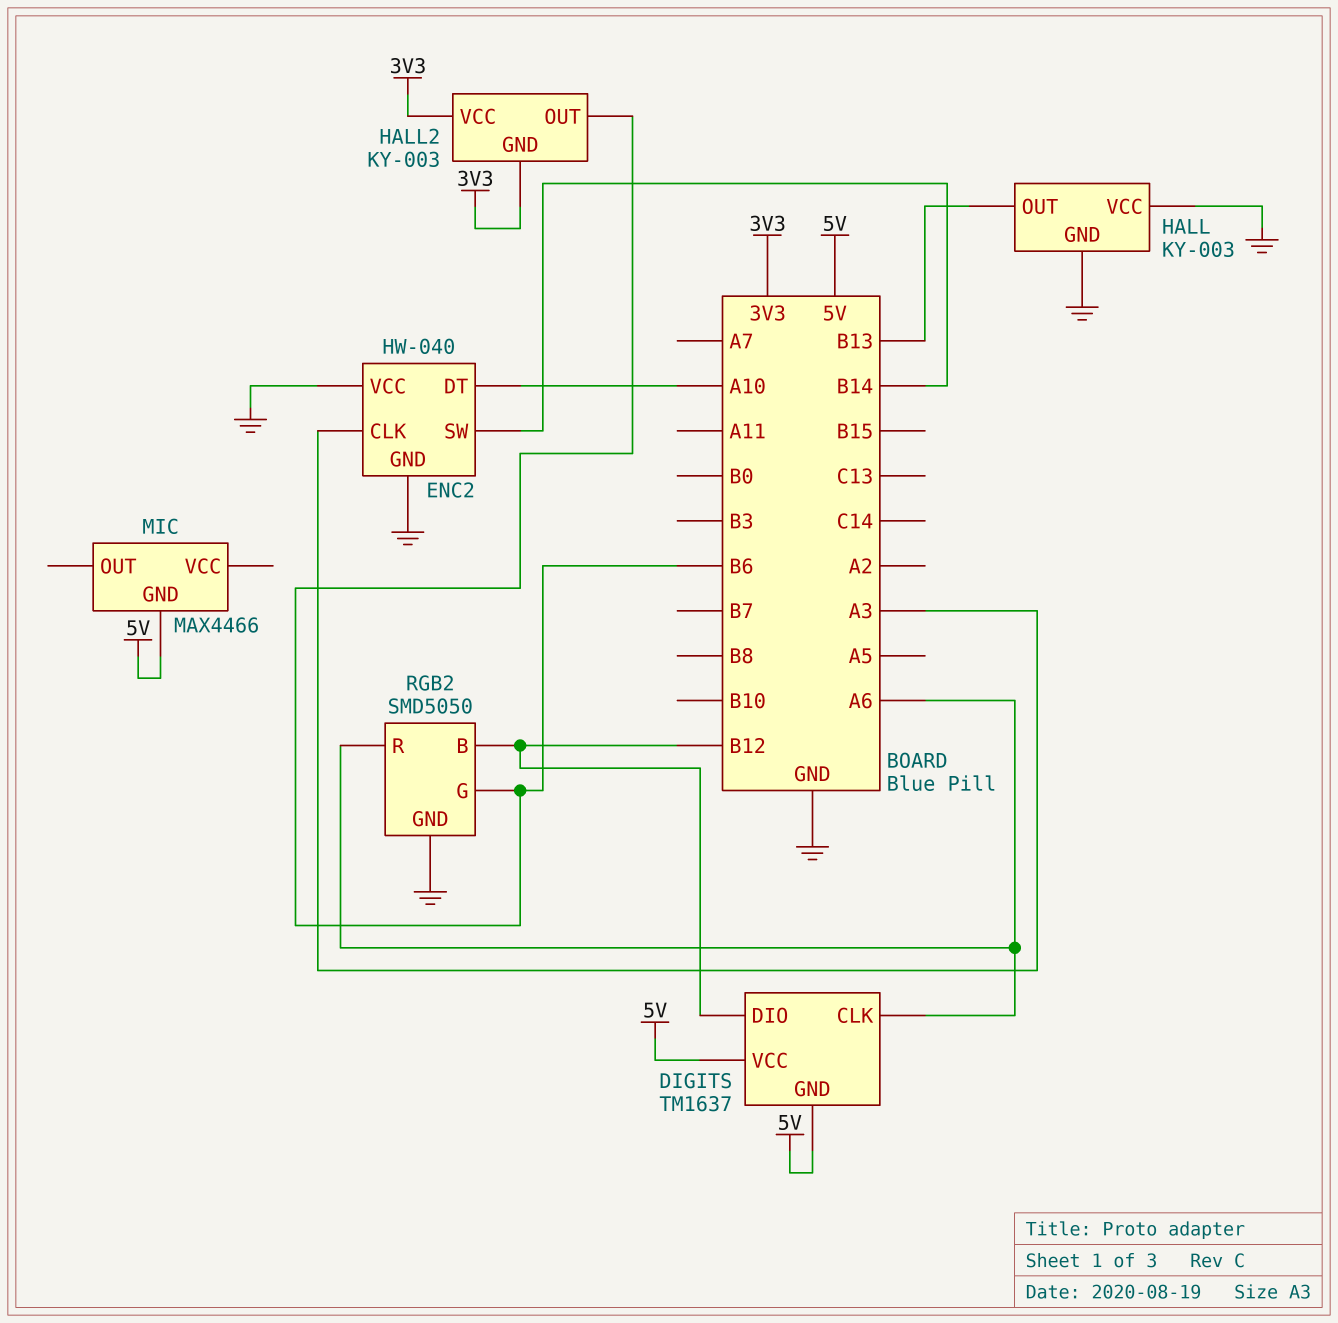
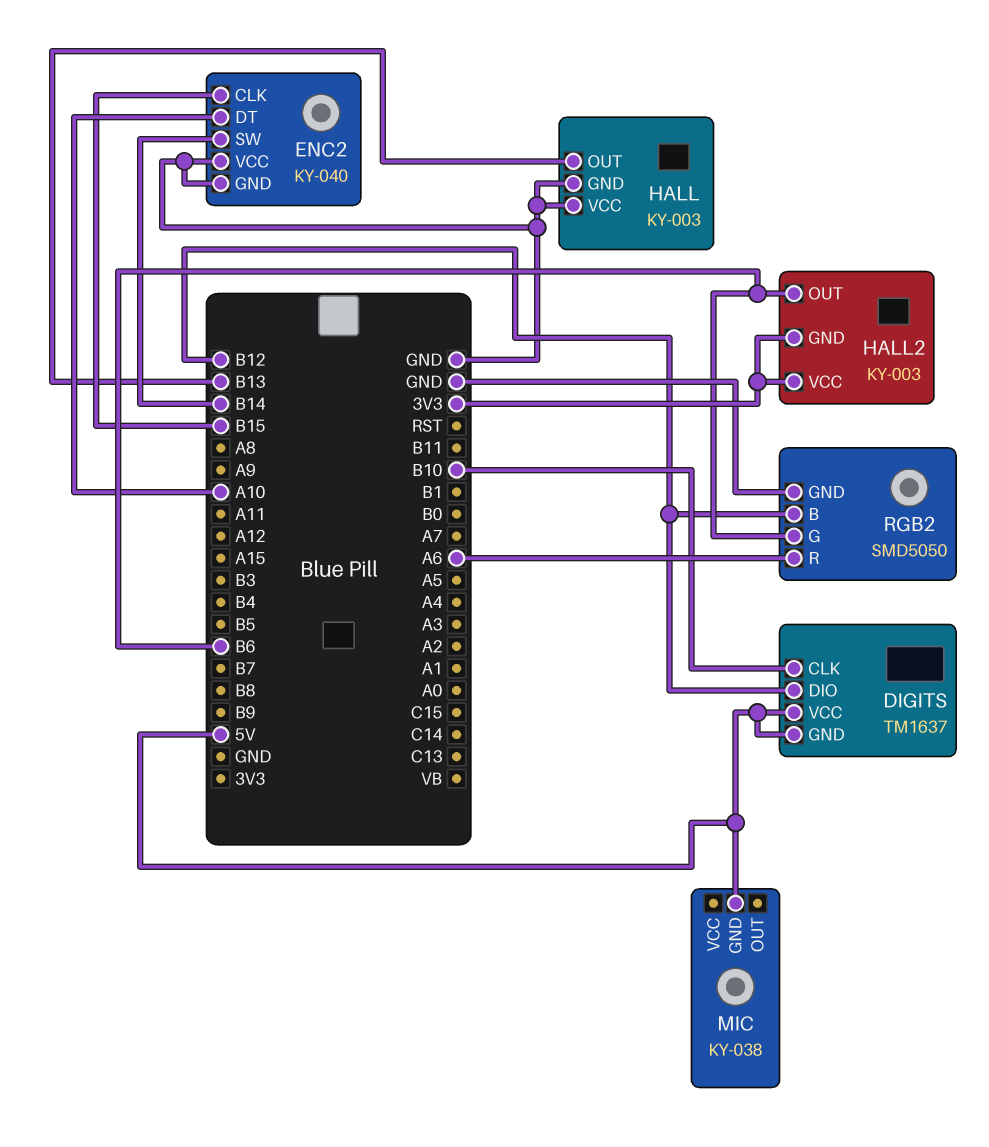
DIGITS pin CLK: A6 -> B10
ENC2: HW-040 -> KY-040
ENC2 pin CLK: A3 -> B15
MIC: MAX4466 -> KY-038

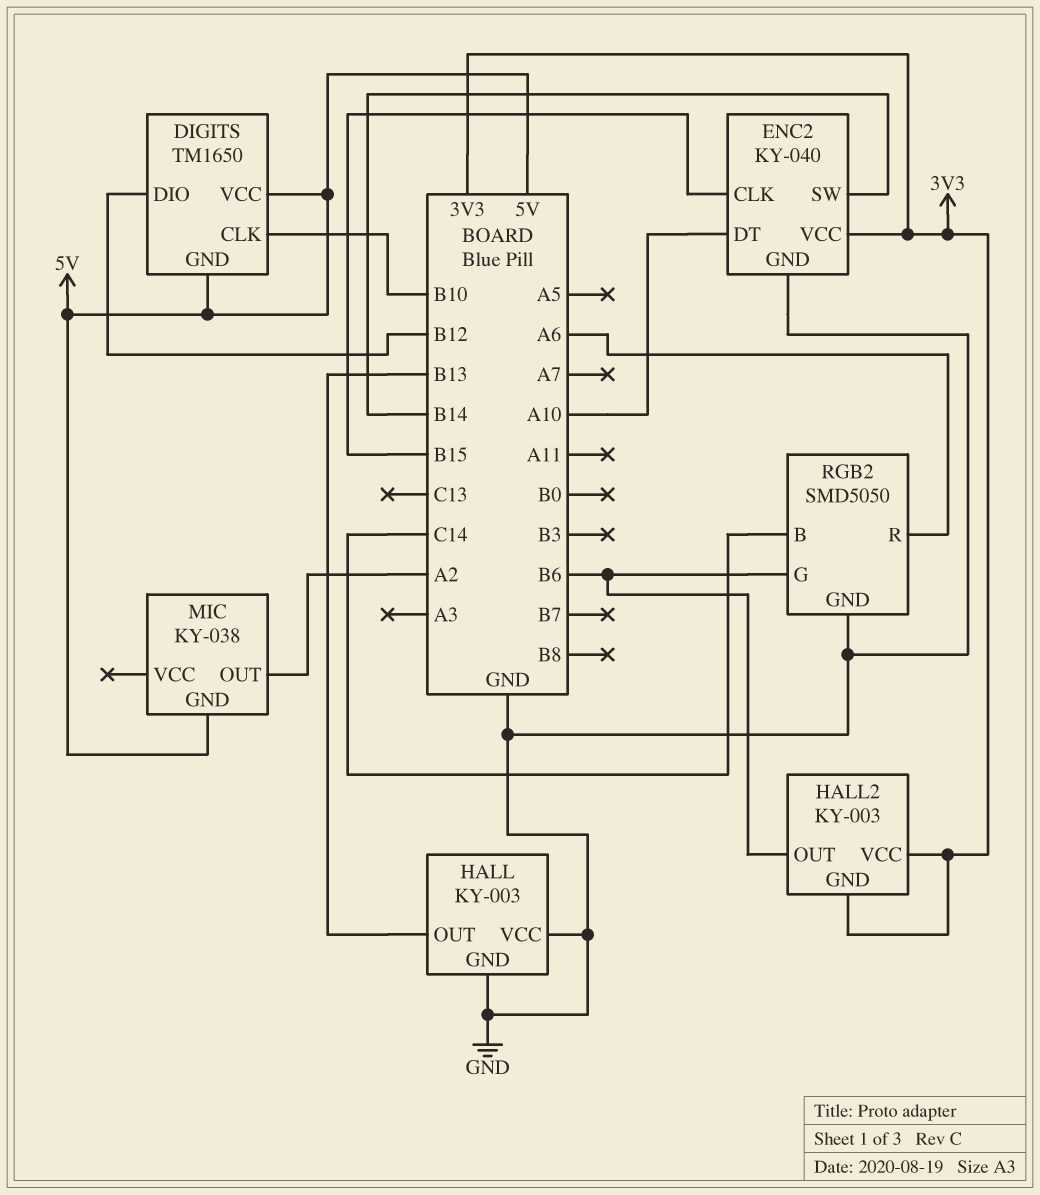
DIGITS: TM1637 -> TM1650
ENC2 pin VCC: GND -> 3V3
MIC pin OUT: none -> A2
RGB2 pin B: B12 -> C14

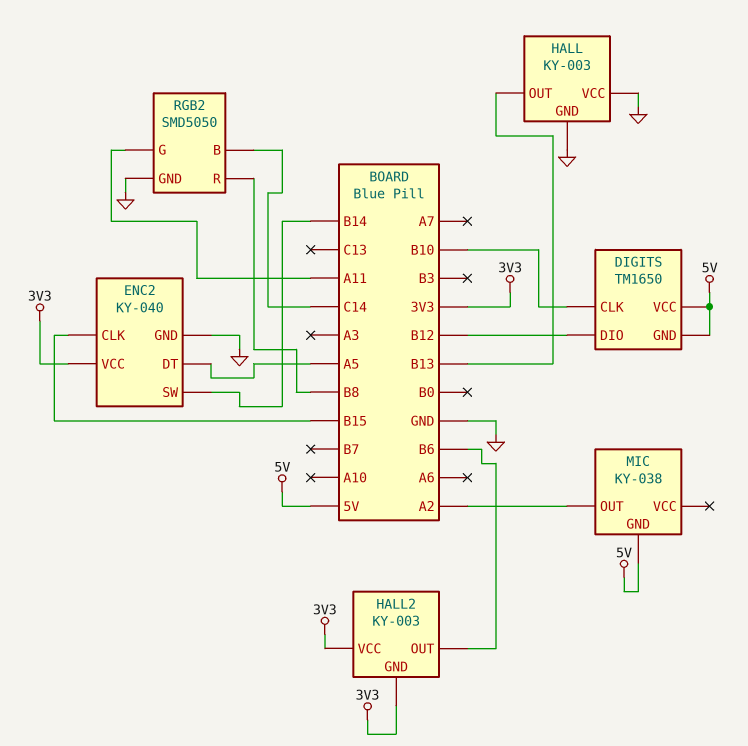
ENC2 pin DT: A10 -> A5
RGB2 pin G: B6 -> A11
RGB2 pin R: A6 -> B8

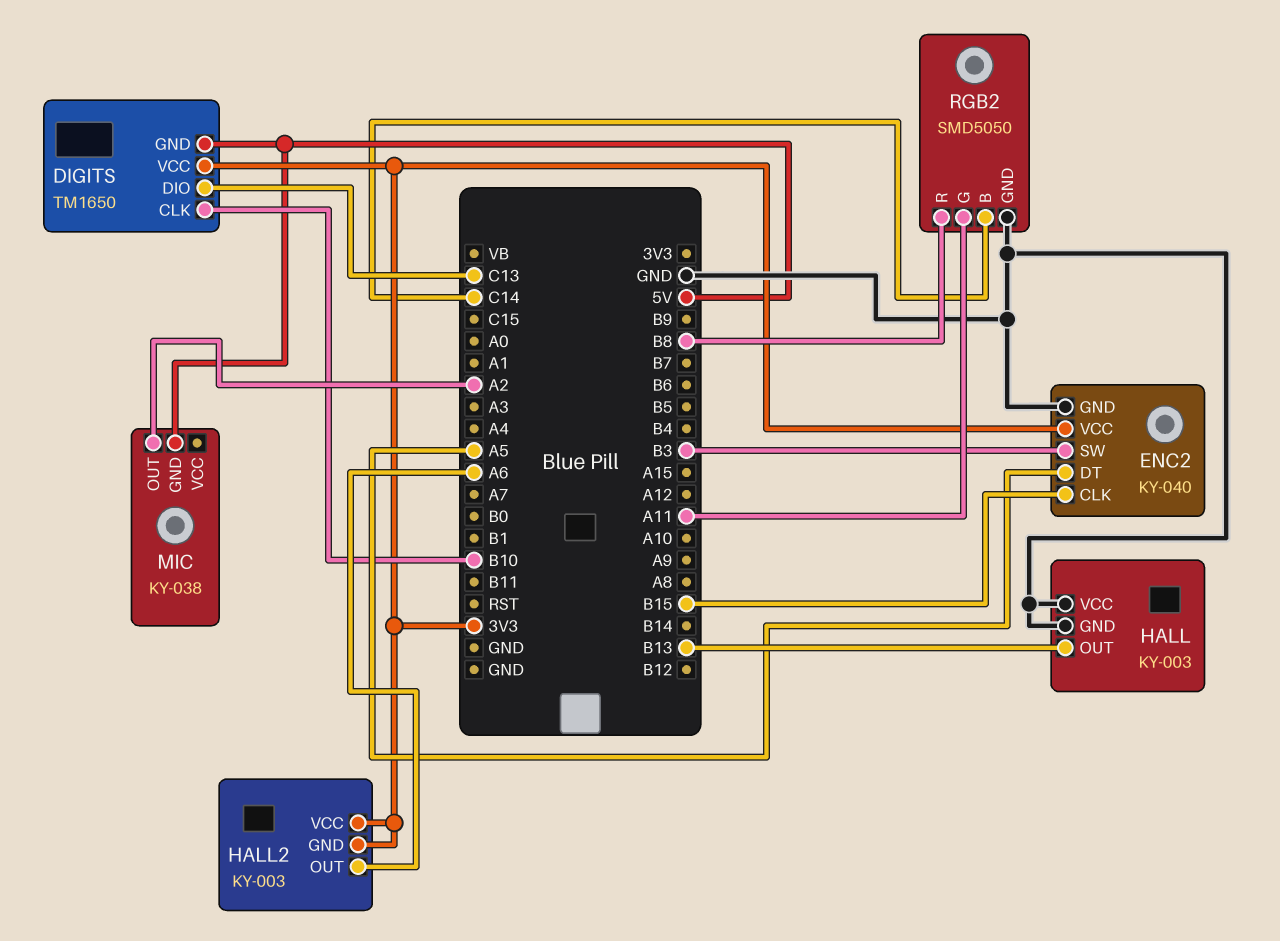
DIGITS pin DIO: B12 -> C13
DIGITS pin VCC: 5V -> 3V3
ENC2 pin SW: B14 -> B3
HALL2 pin OUT: B6 -> A6

